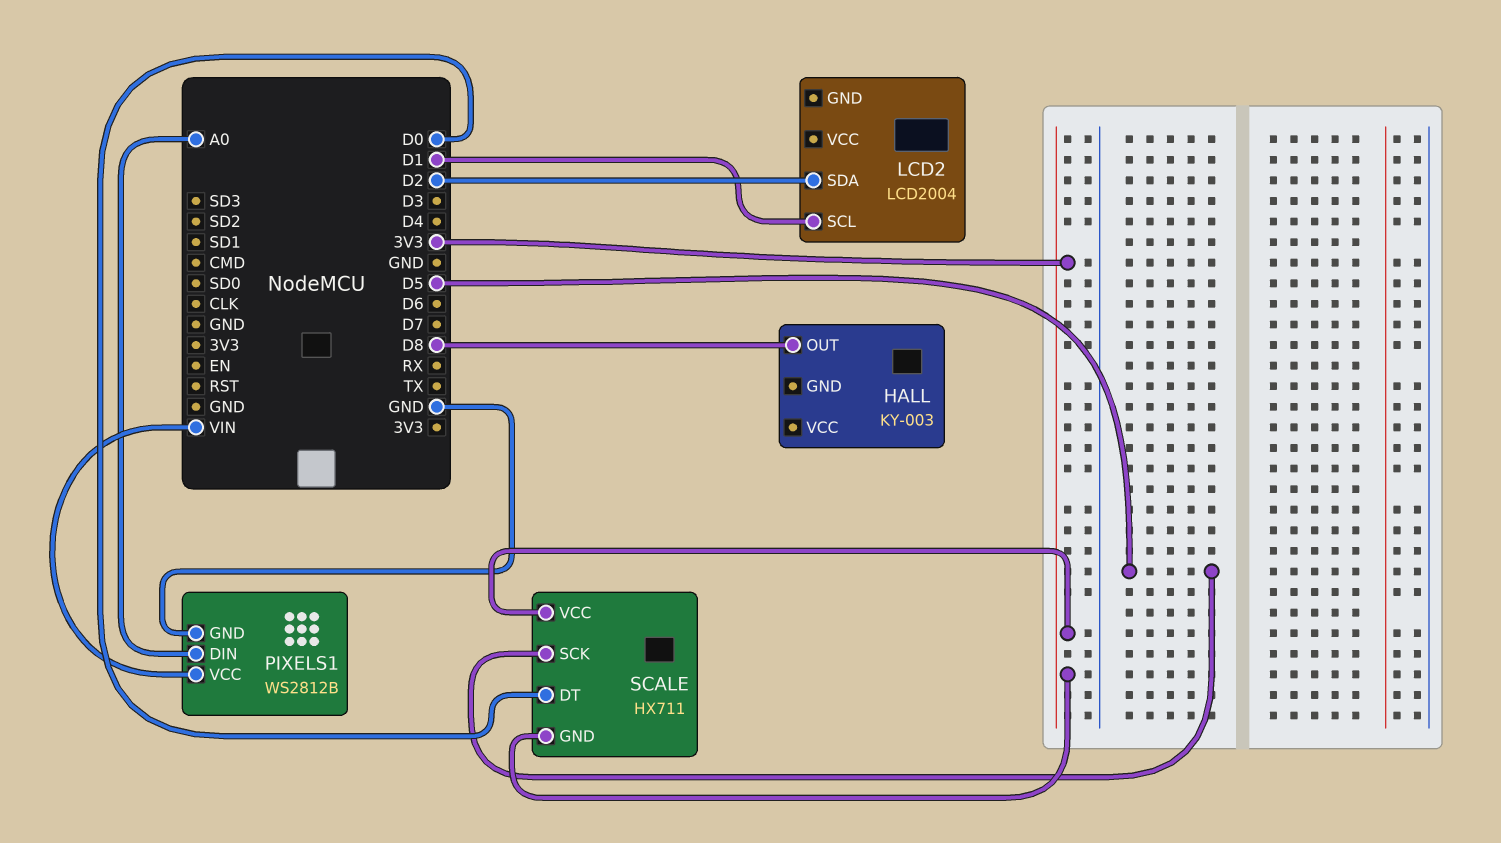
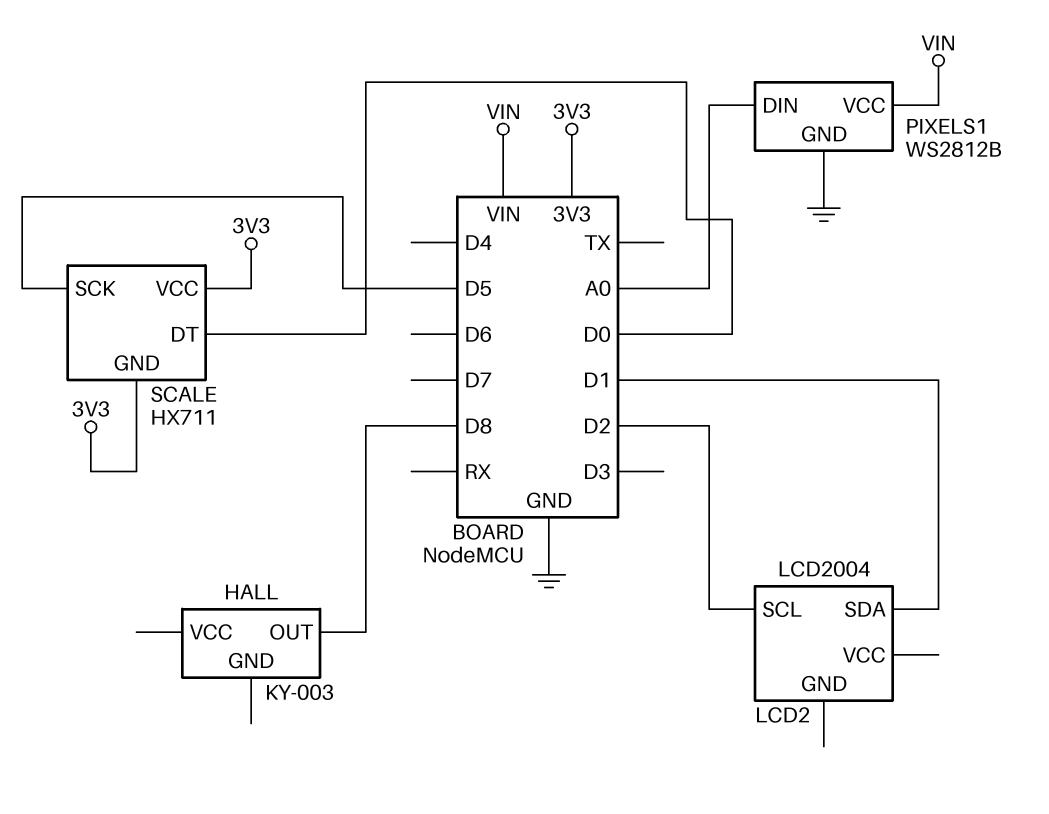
LCD2 pin SCL: D1 -> D2
LCD2 pin SDA: D2 -> D1

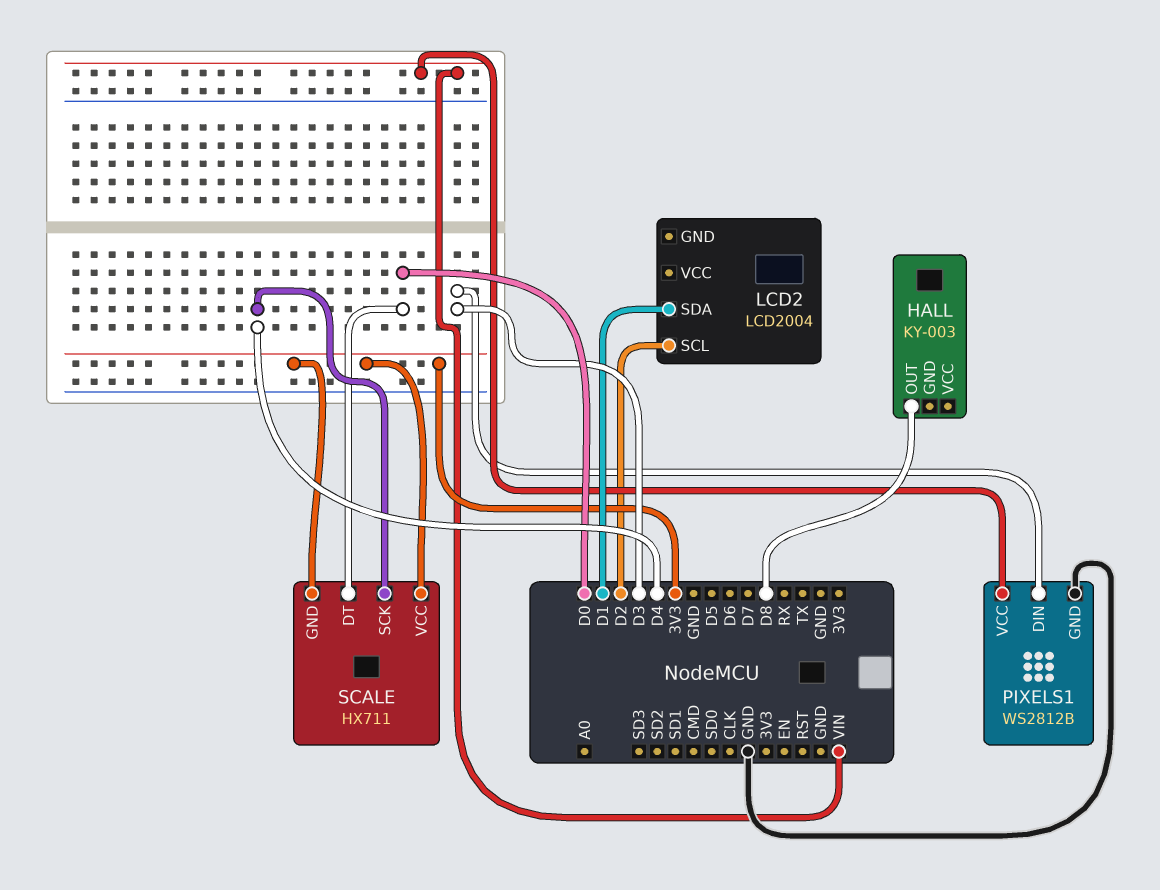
PIXELS1 pin DIN: A0 -> D3
SCALE pin SCK: D5 -> D4

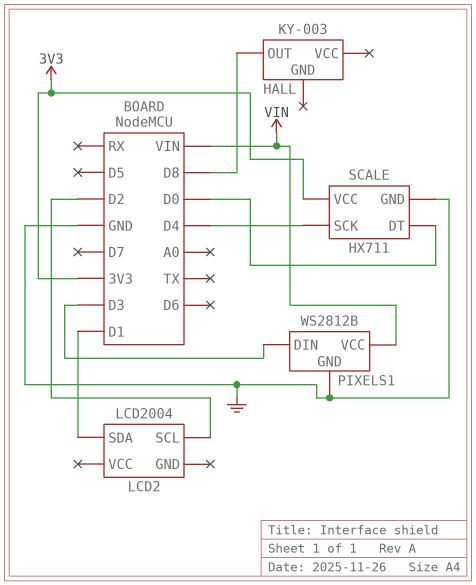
SCALE pin GND: 3V3 -> GND

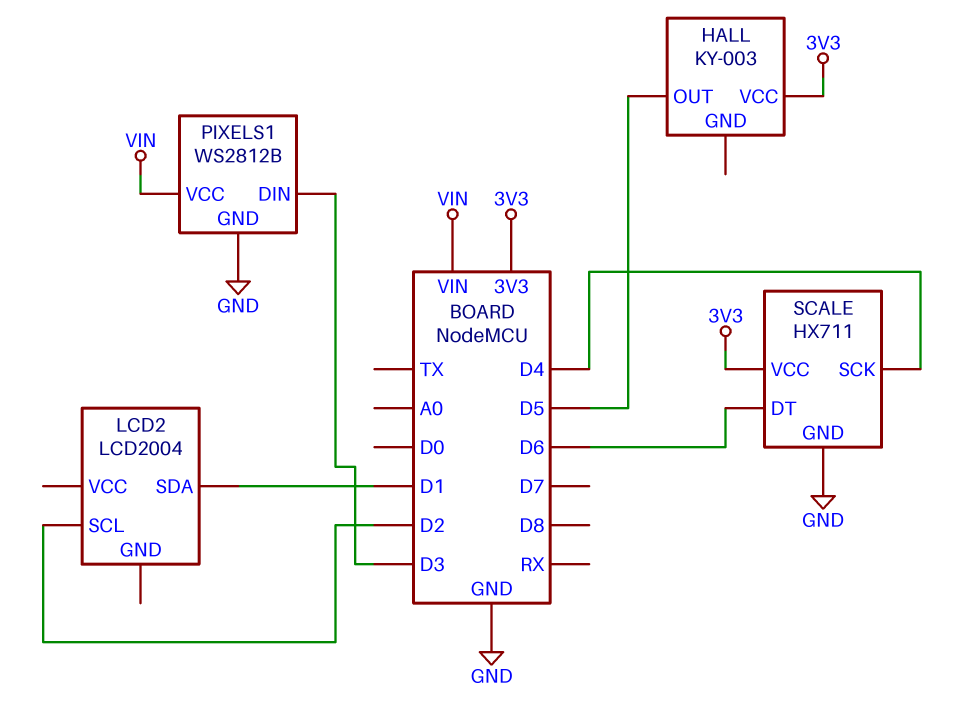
HALL pin OUT: D8 -> D5
HALL pin VCC: none -> 3V3
SCALE pin DT: D0 -> D6

